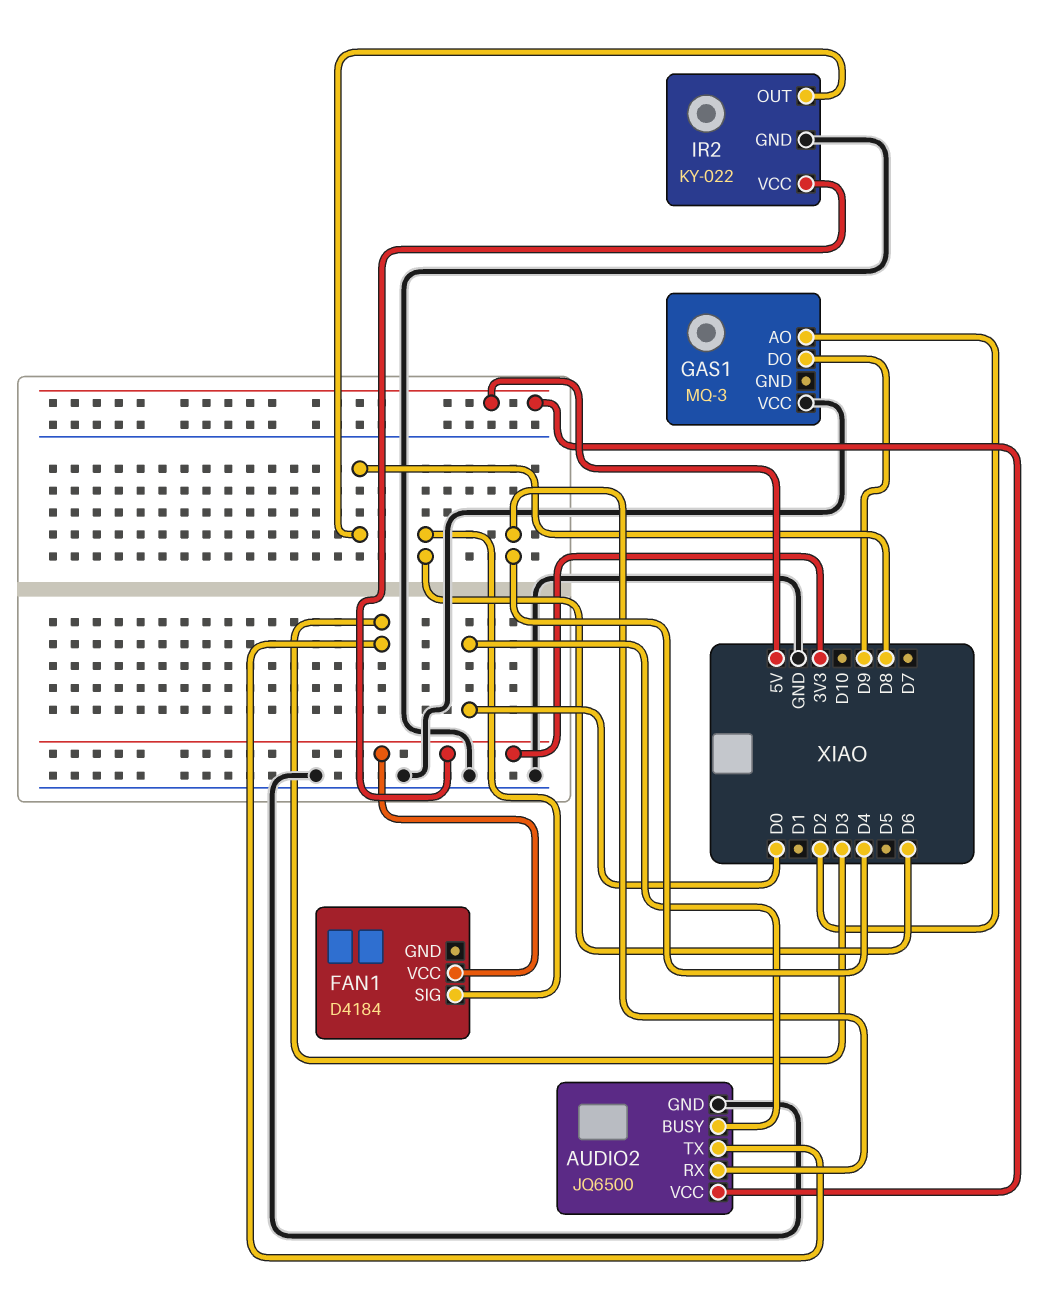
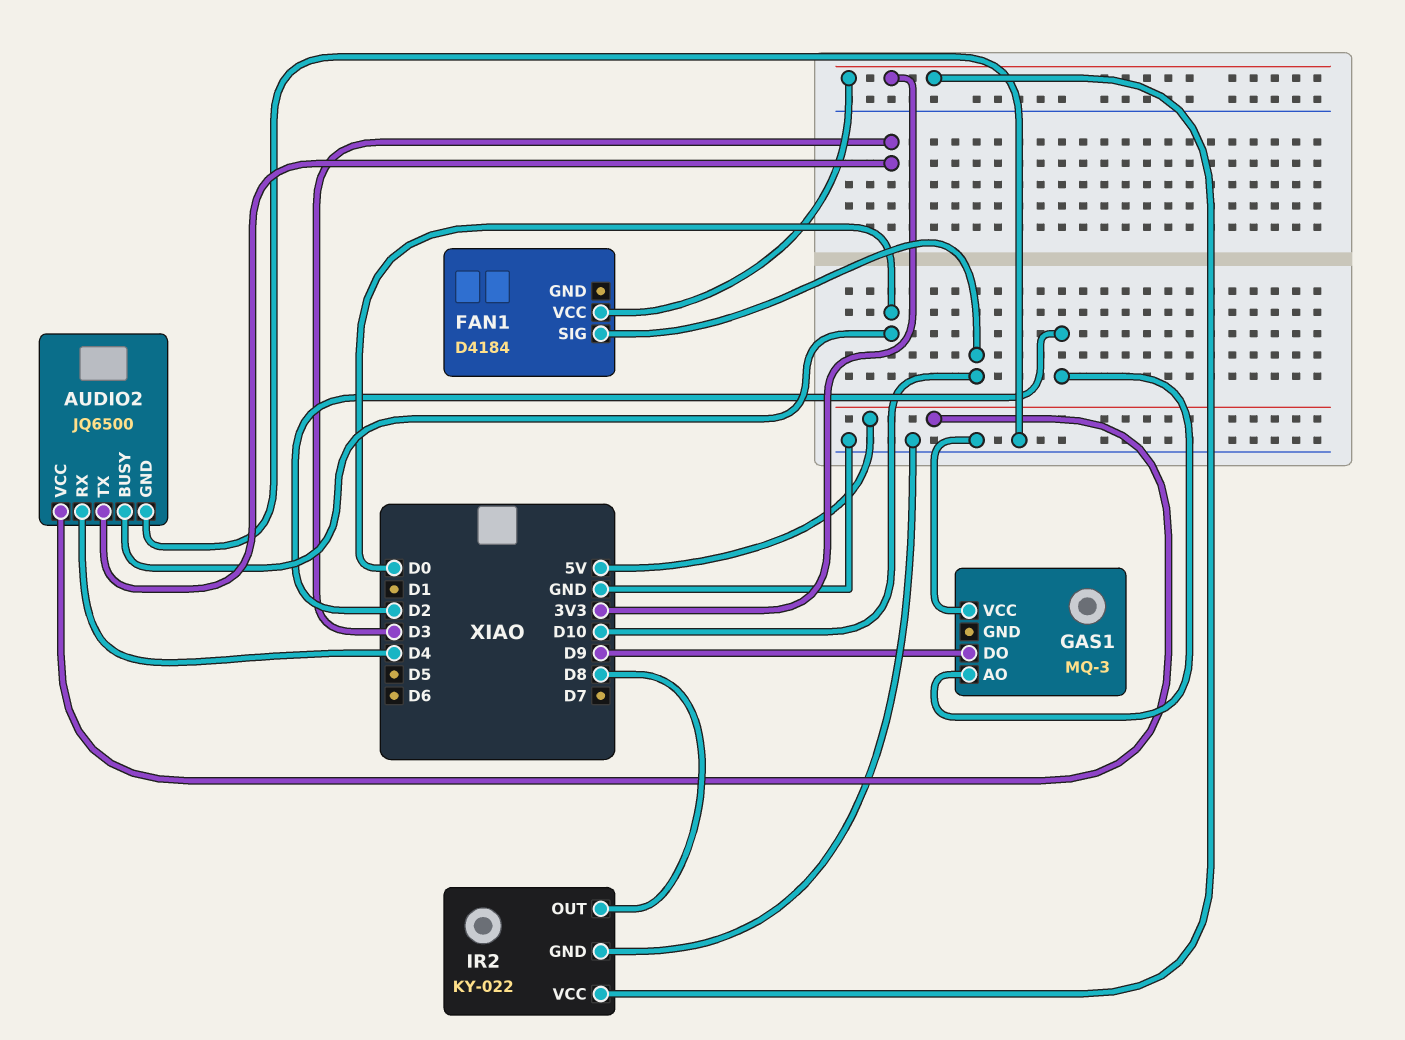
FAN1 pin SIG: D6 -> D10

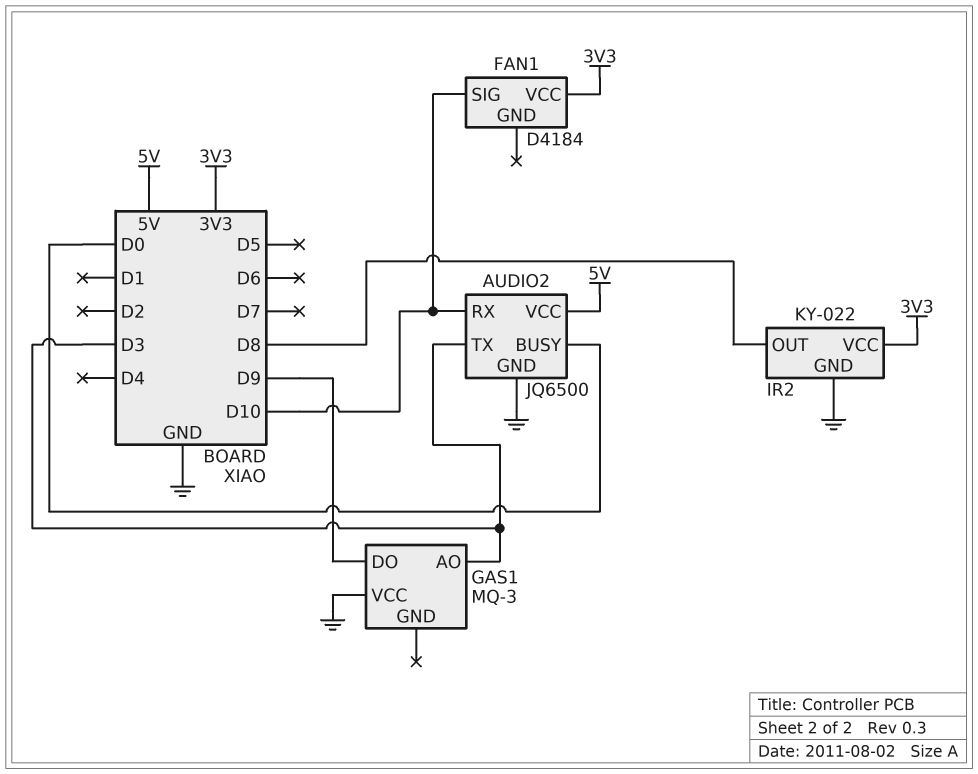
AUDIO2 pin RX: D4 -> D10
GAS1 pin AO: D2 -> D3

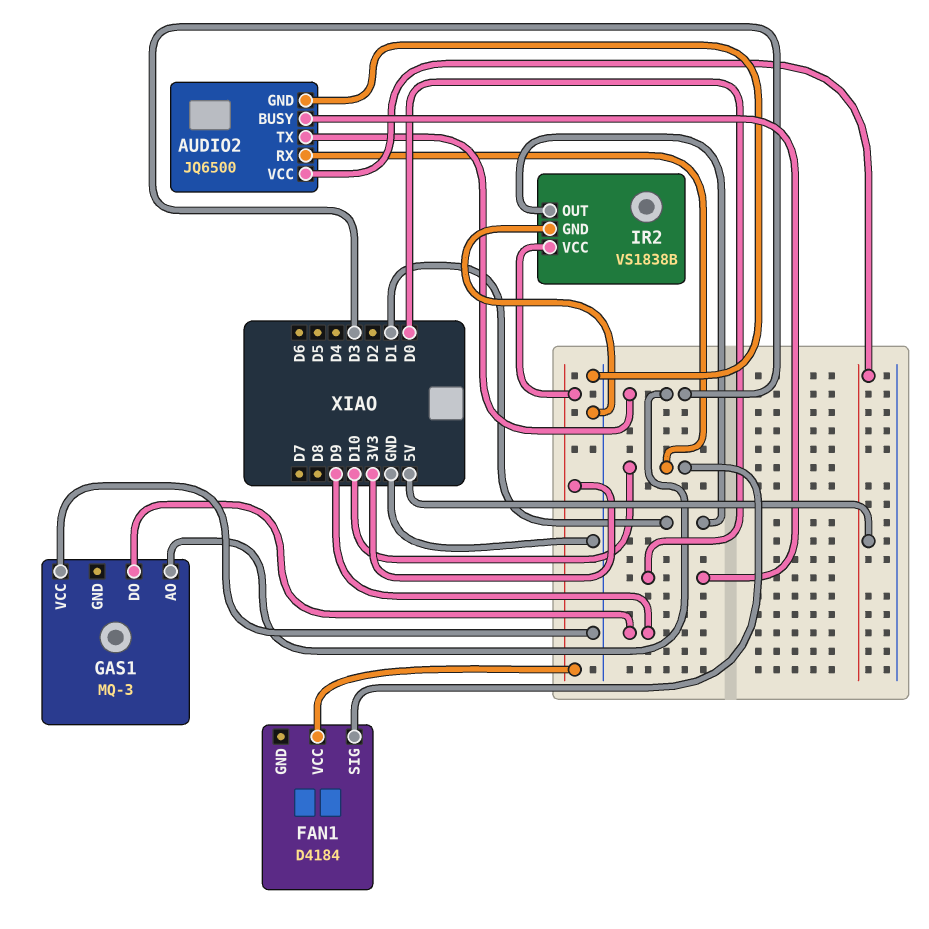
IR2: KY-022 -> VS1838B
IR2 pin OUT: D8 -> D1

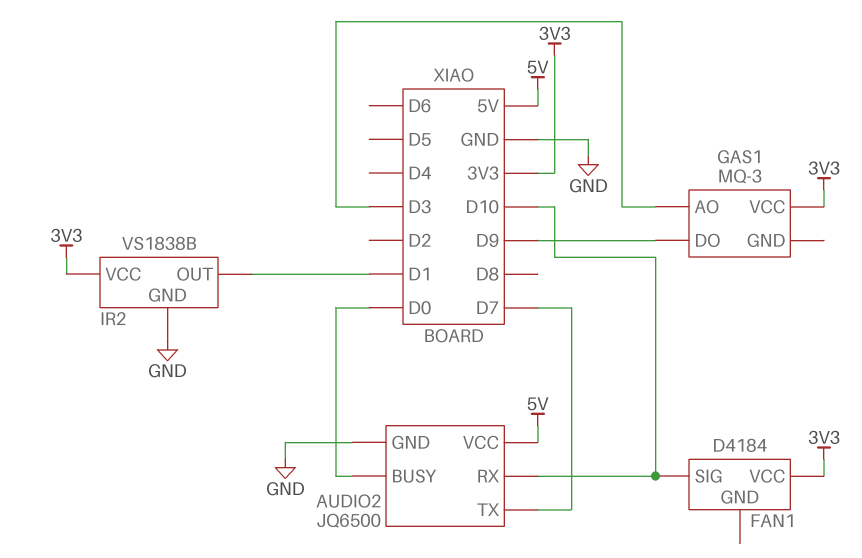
AUDIO2 pin TX: D3 -> D7
GAS1 pin VCC: GND -> 3V3

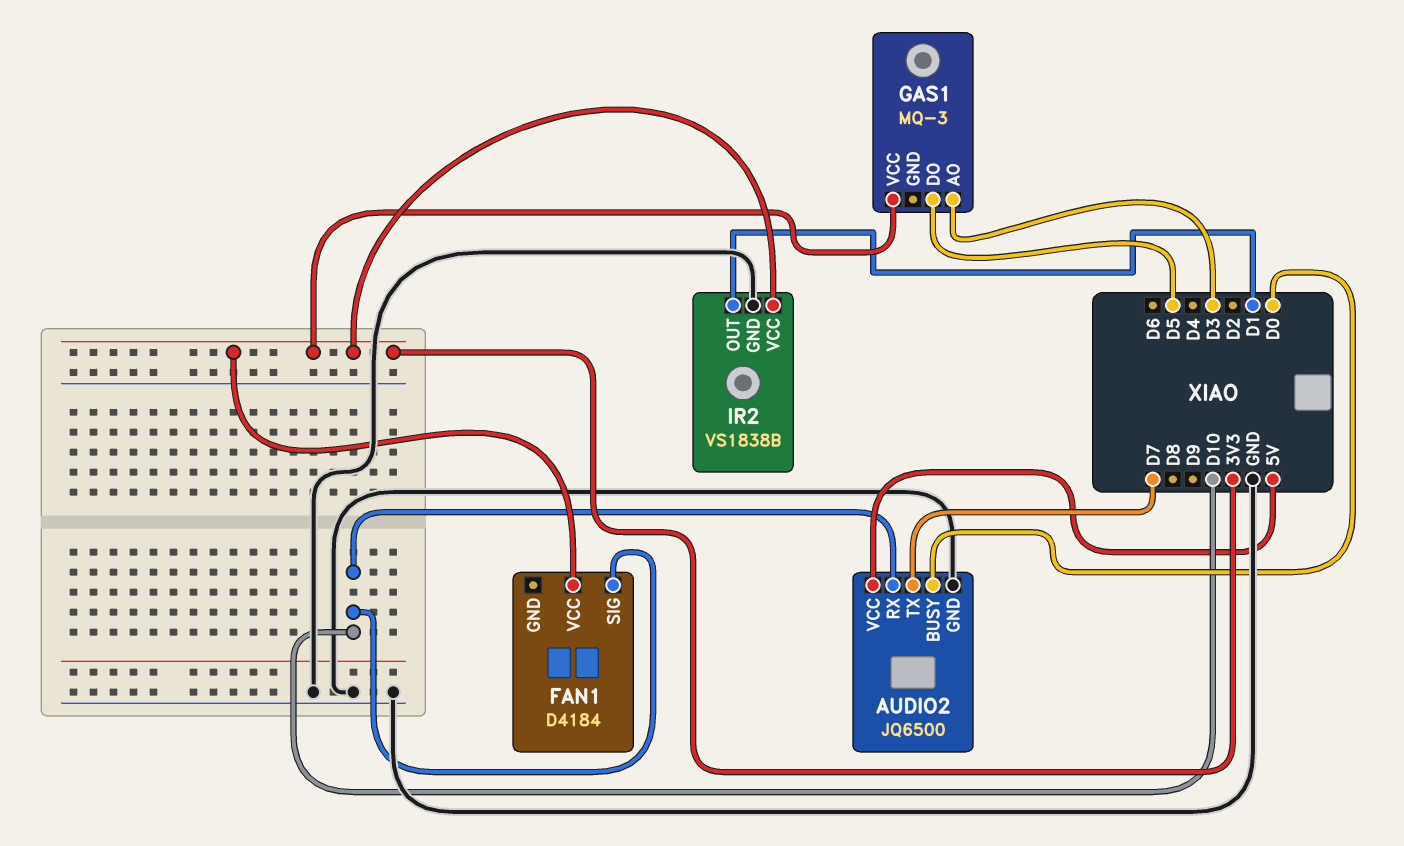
GAS1 pin DO: D9 -> D5

